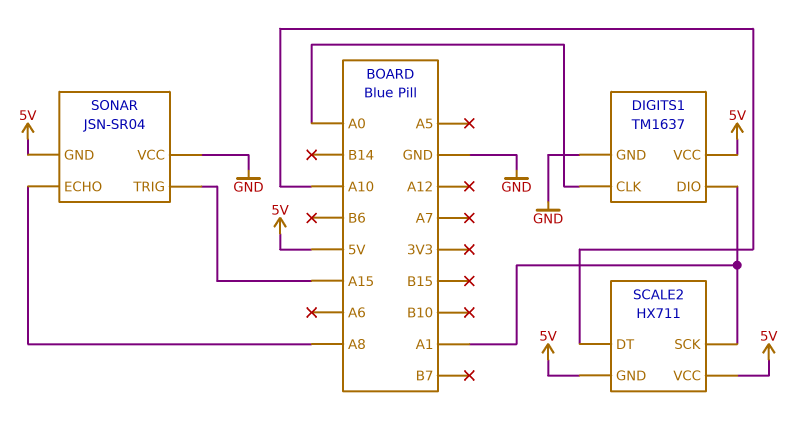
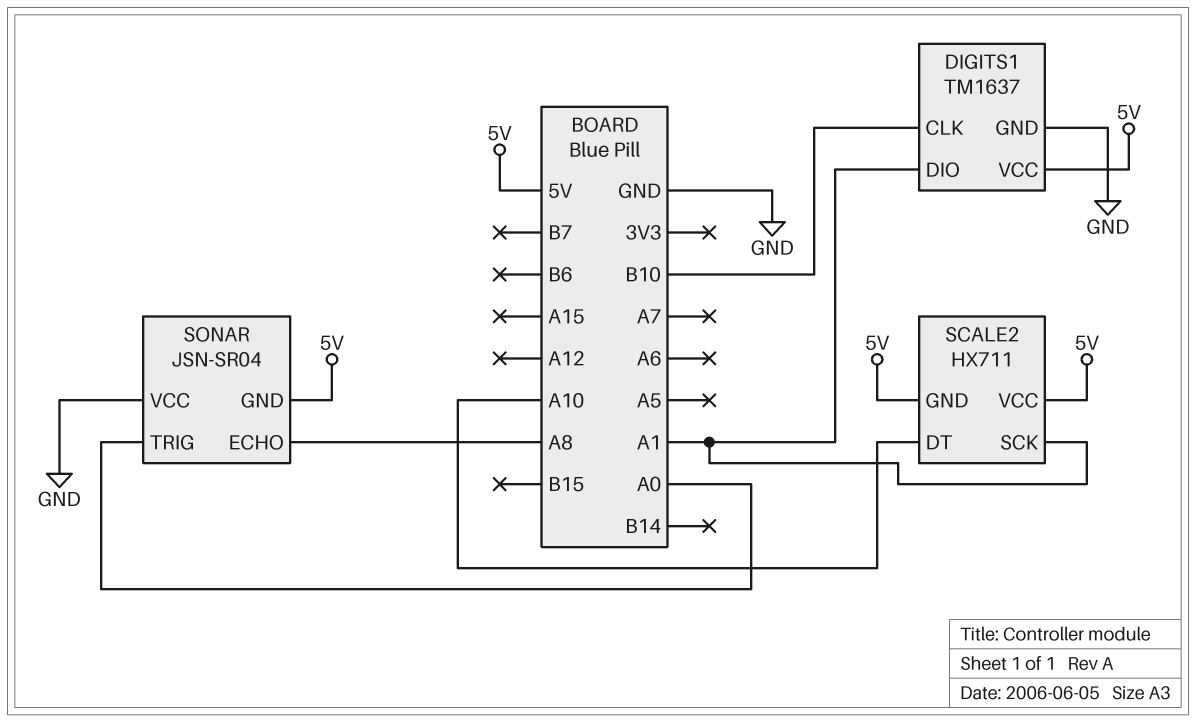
DIGITS1 pin CLK: A0 -> B10
SONAR pin TRIG: A15 -> A0

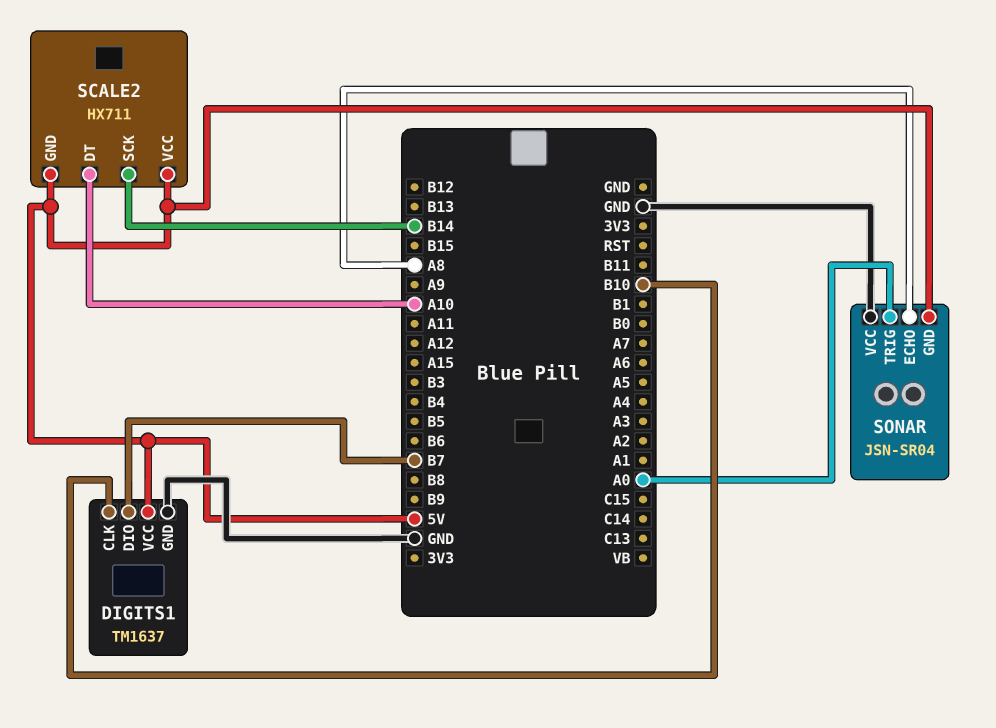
DIGITS1 pin DIO: A1 -> B7
SCALE2 pin SCK: A1 -> B14

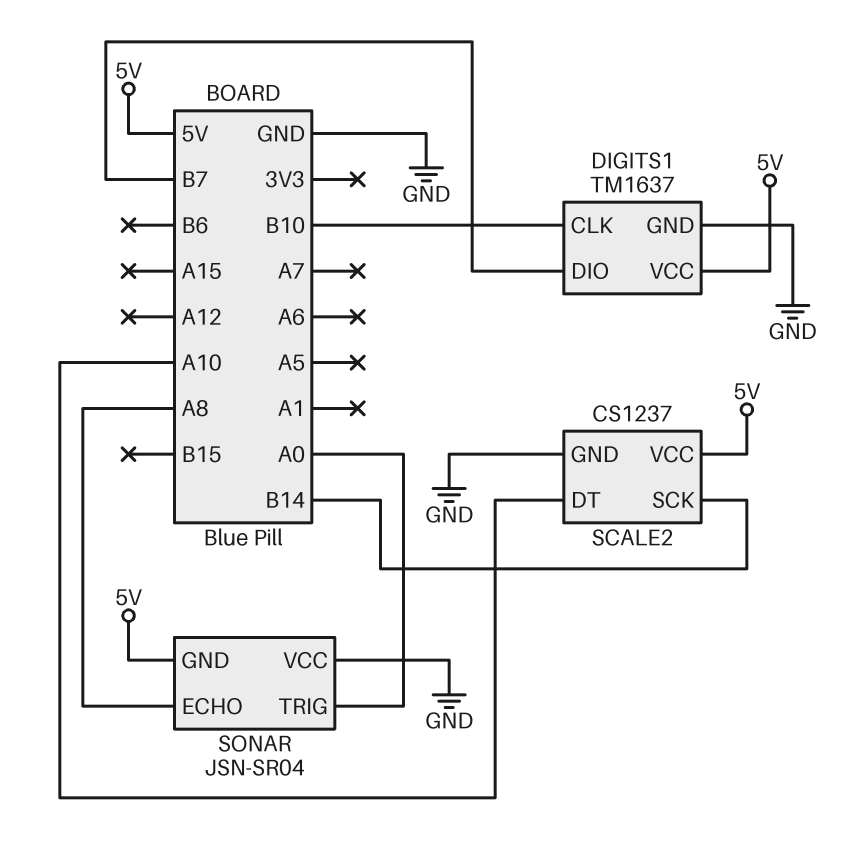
SCALE2: HX711 -> CS1237
SCALE2 pin GND: 5V -> GND

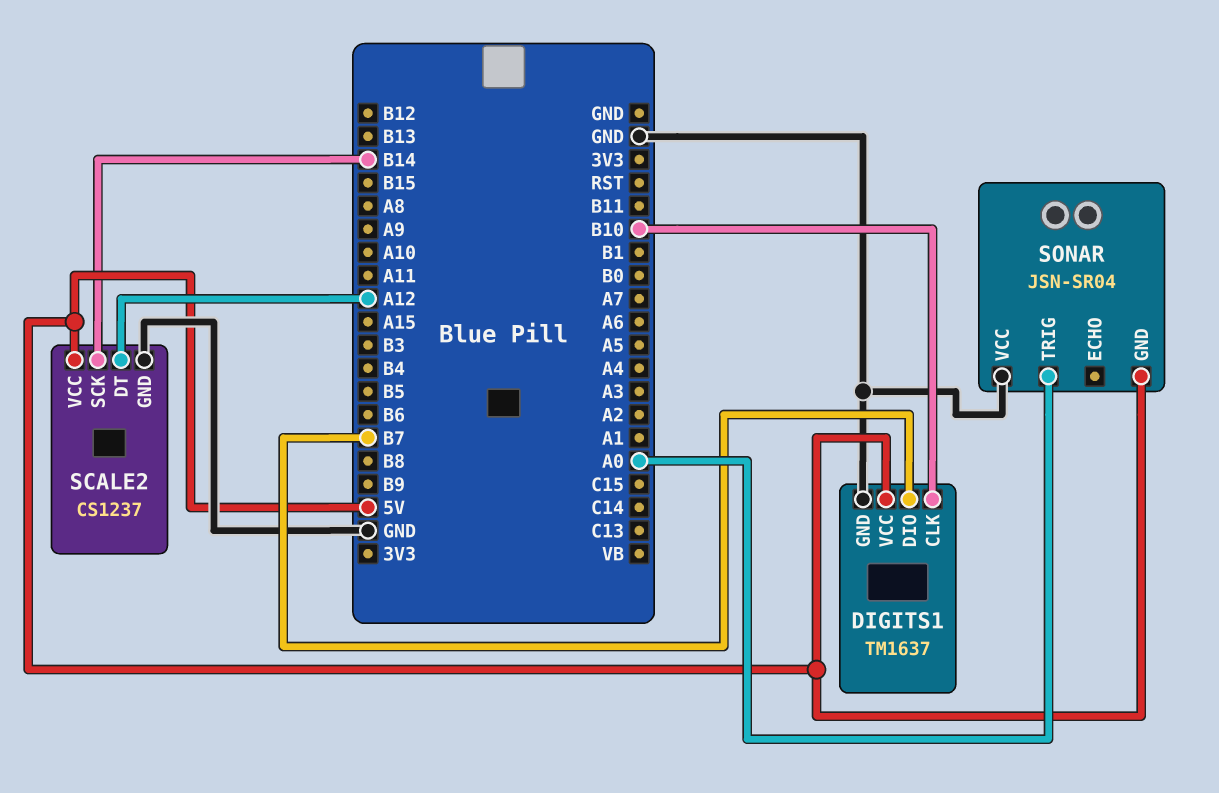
SCALE2 pin DT: A10 -> A12
SONAR pin ECHO: A8 -> none

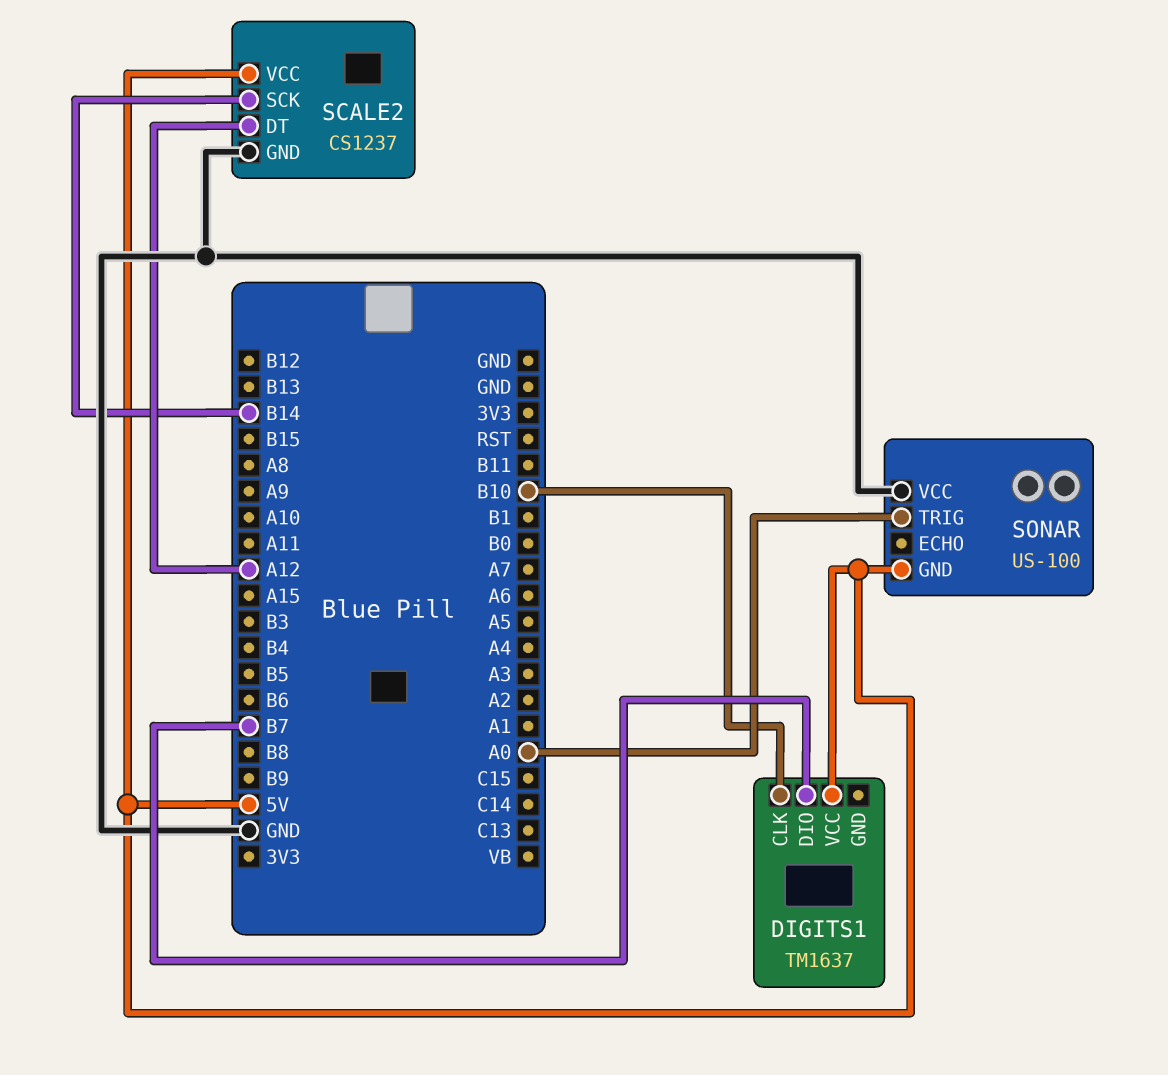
DIGITS1 pin GND: GND -> none
SONAR: JSN-SR04 -> US-100

